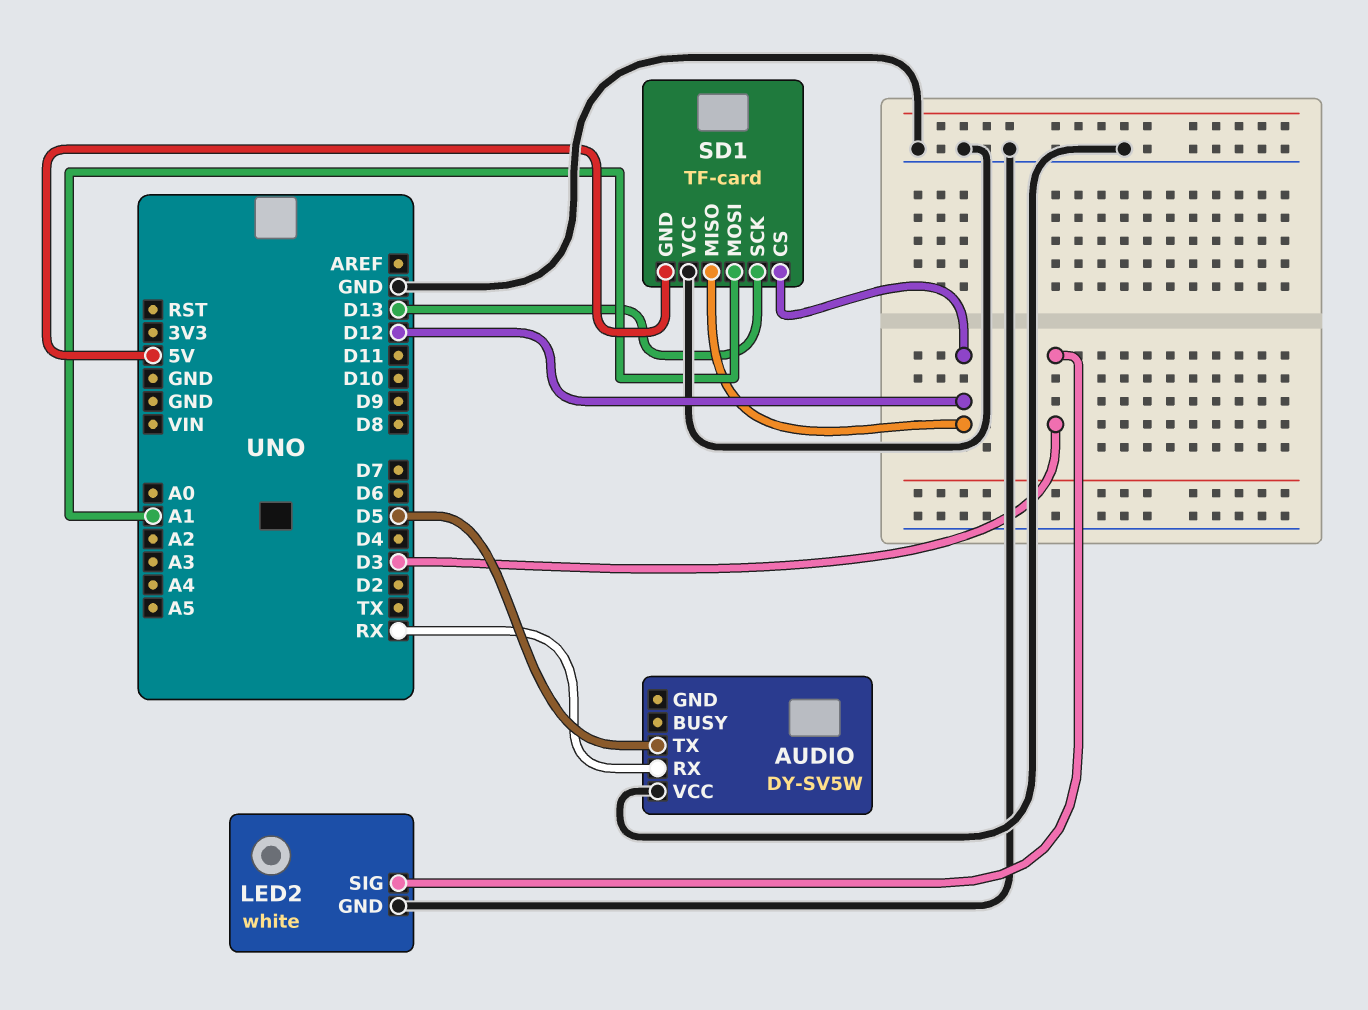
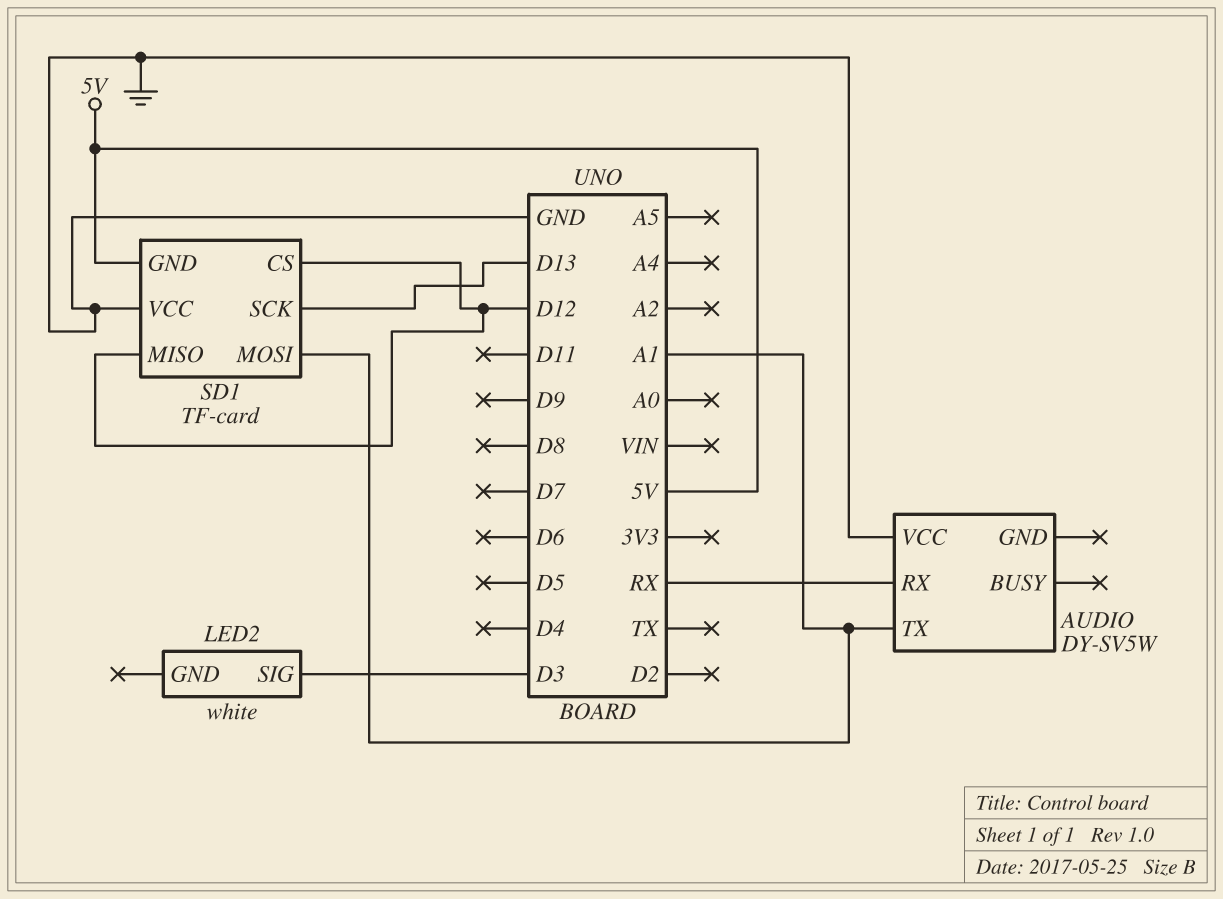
AUDIO pin TX: D5 -> A1
LED2 pin GND: GND -> none

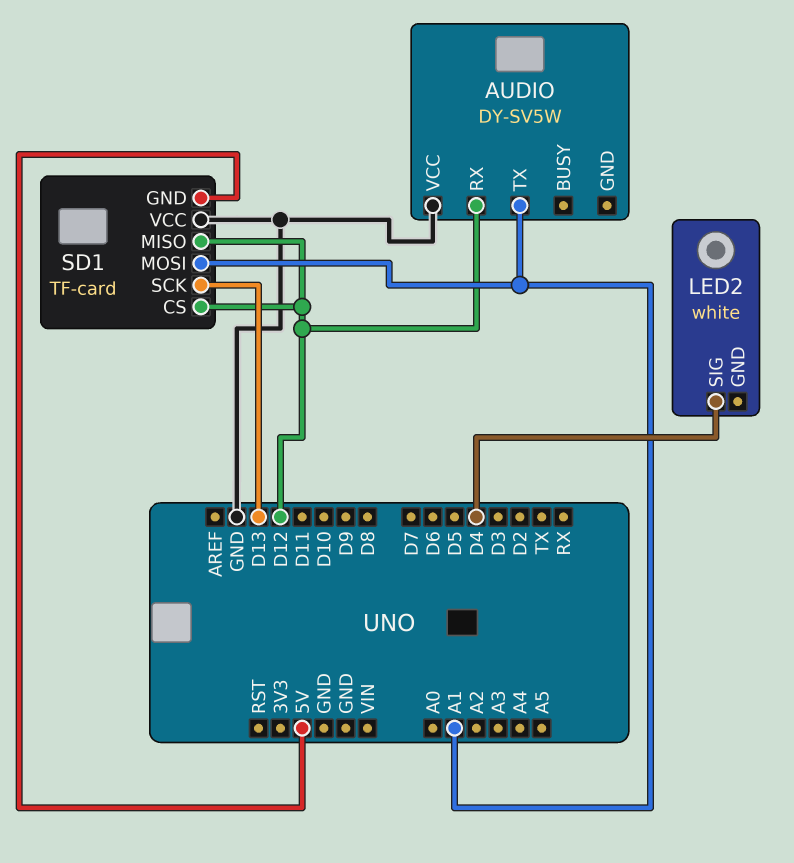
AUDIO pin RX: RX -> D12
LED2 pin SIG: D3 -> D4

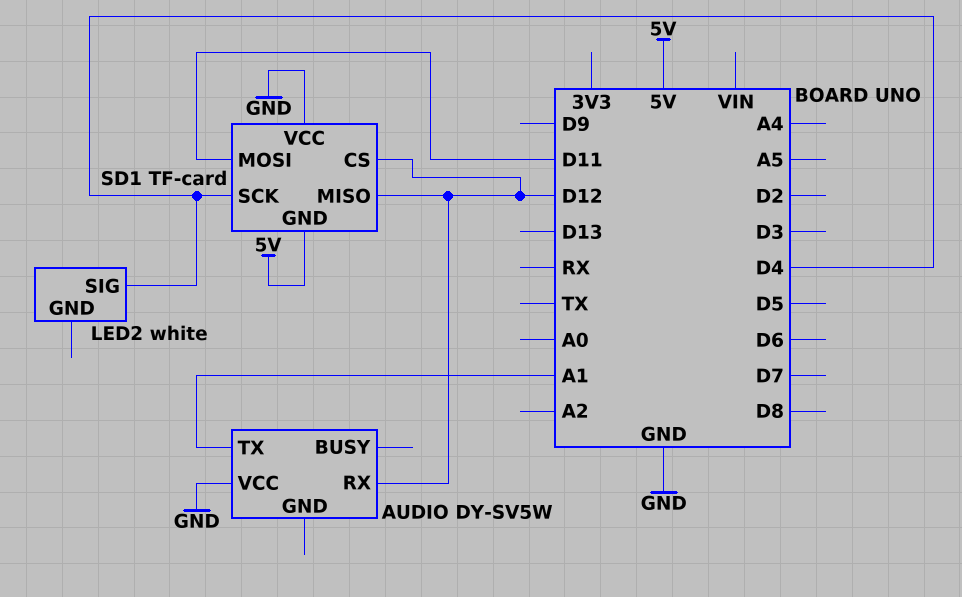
SD1 pin MOSI: A1 -> D11
SD1 pin SCK: D13 -> D4

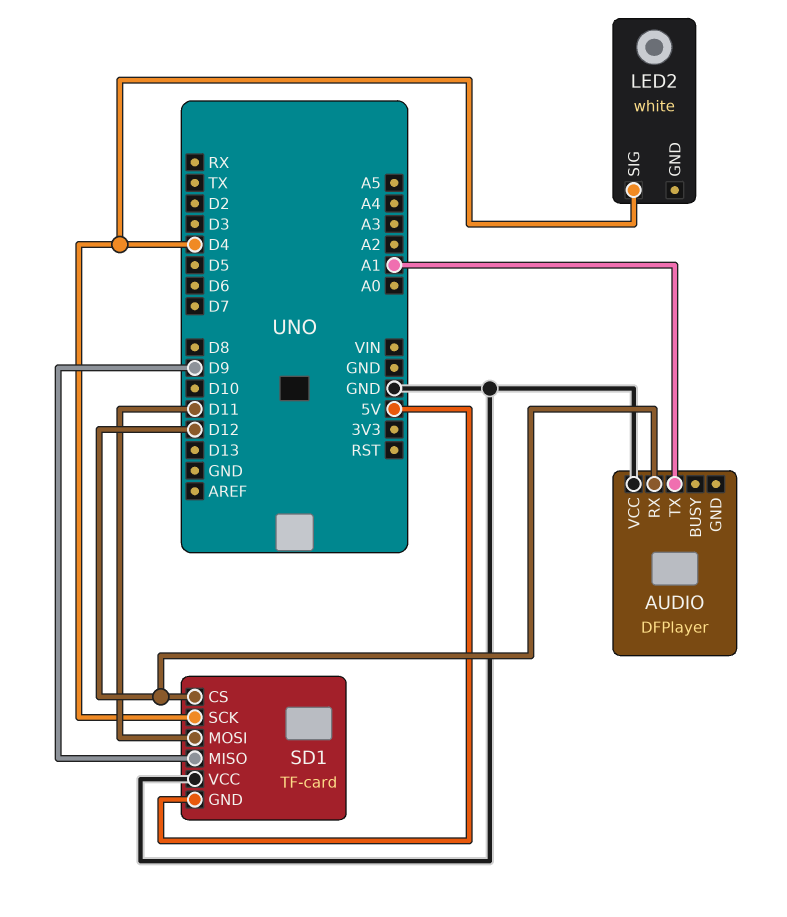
AUDIO: DY-SV5W -> DFPlayer
SD1 pin MISO: D12 -> D9

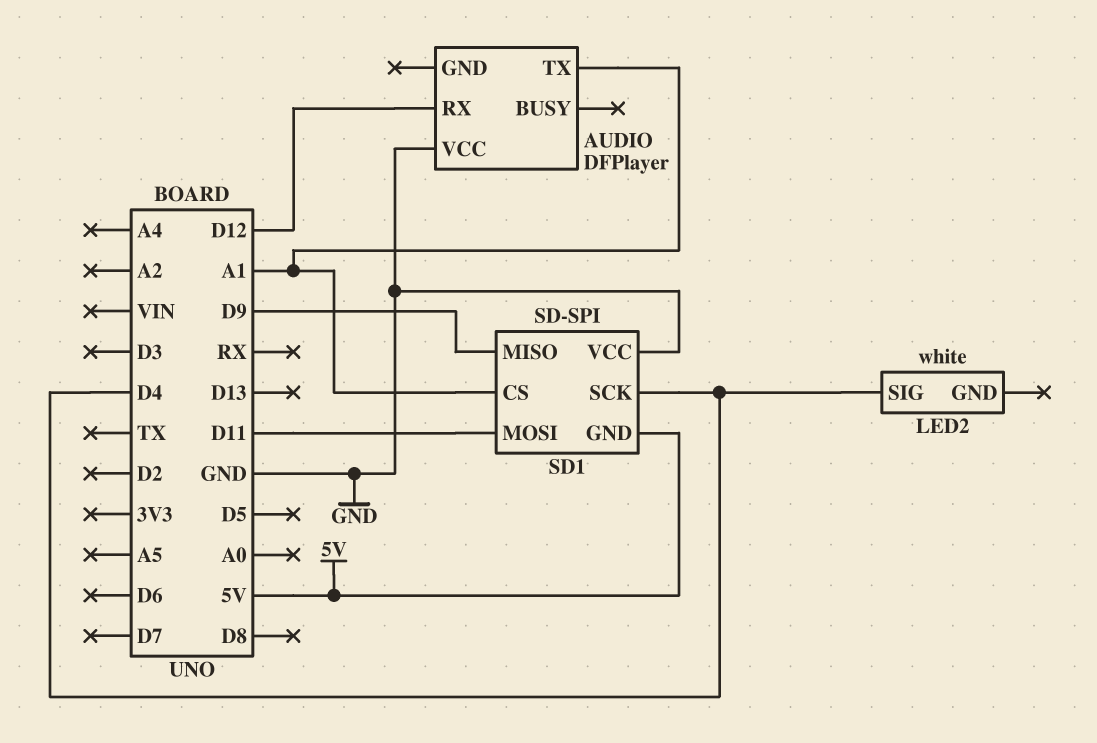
SD1: TF-card -> SD-SPI
SD1 pin CS: D12 -> A1

